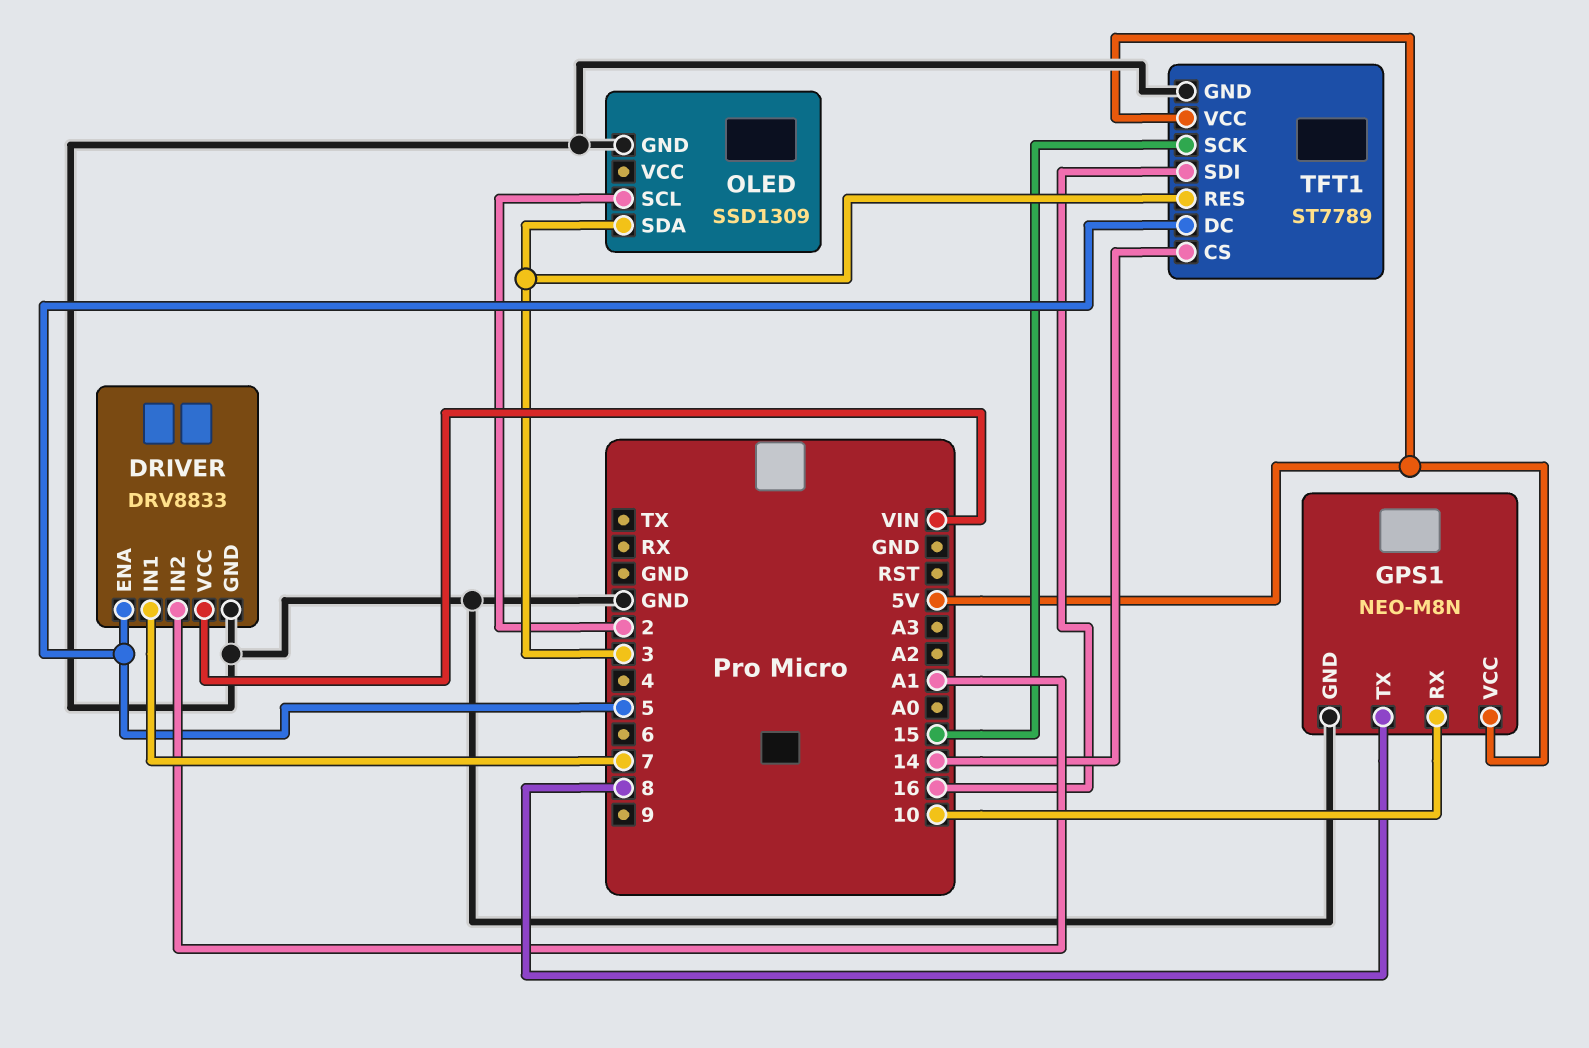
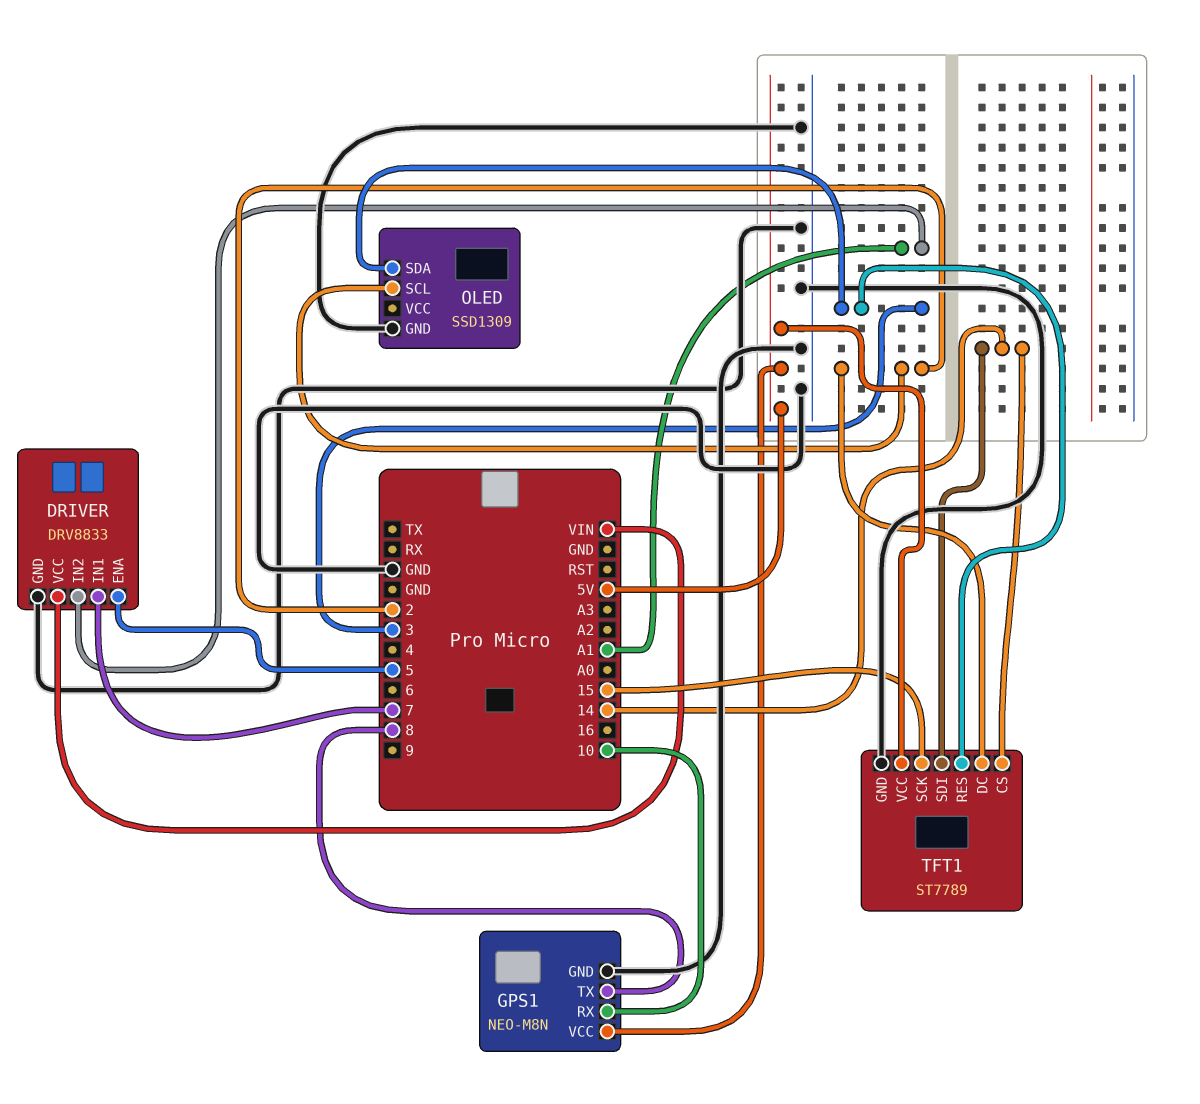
TFT1 pin DC: 5 -> 2
TFT1 pin SDI: 16 -> 14

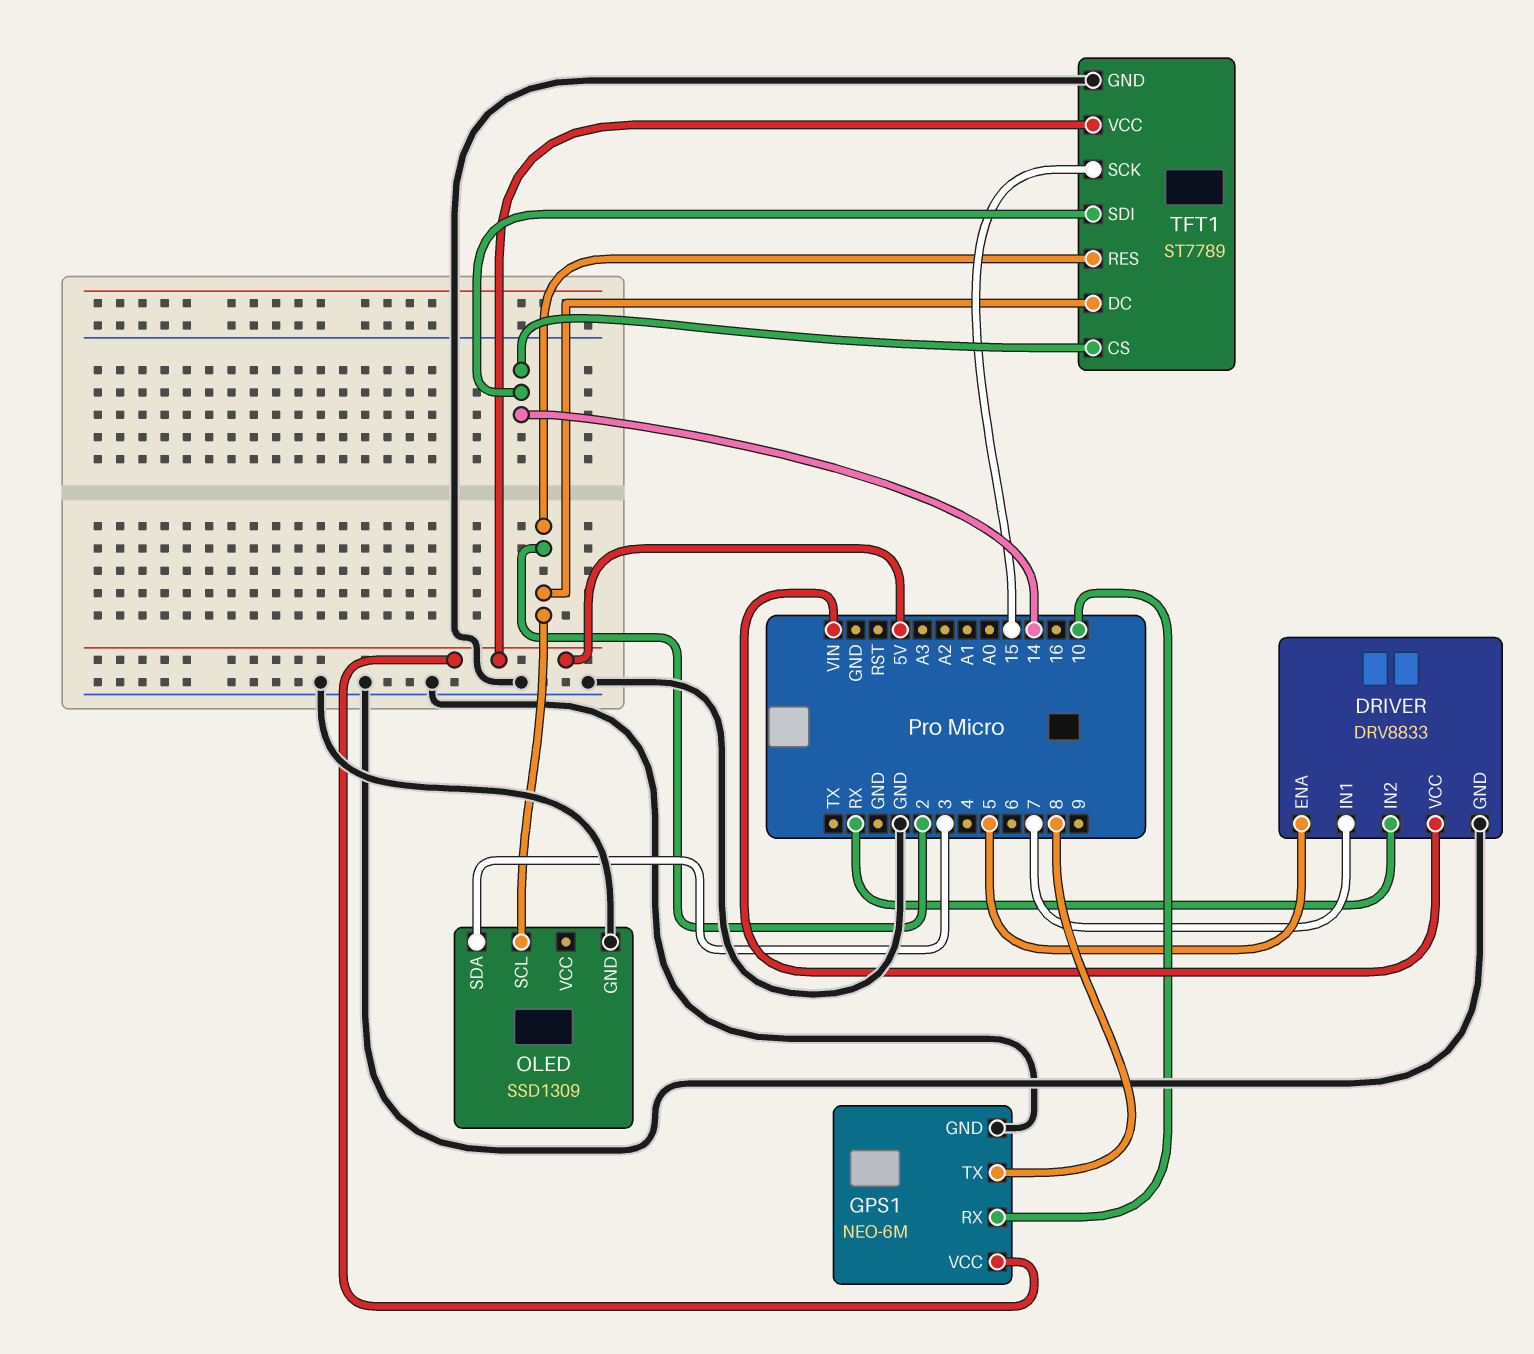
DRIVER pin IN2: A1 -> RX
GPS1: NEO-M8N -> NEO-6M
TFT1 pin RES: 3 -> 2

